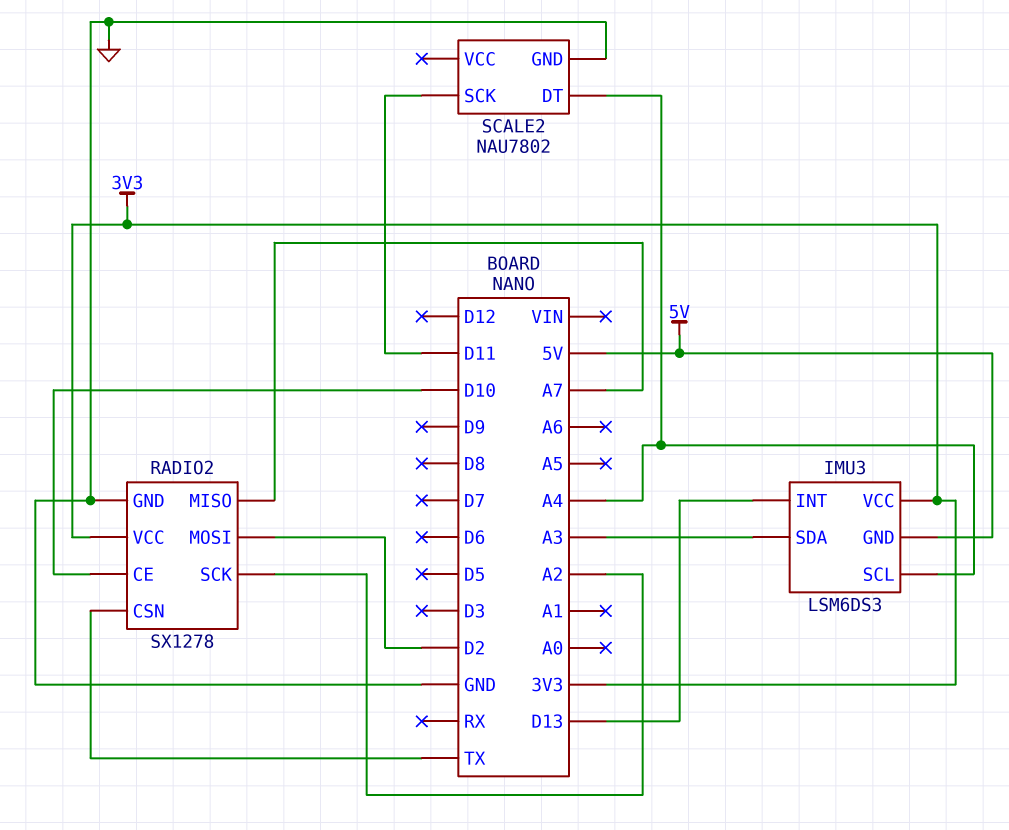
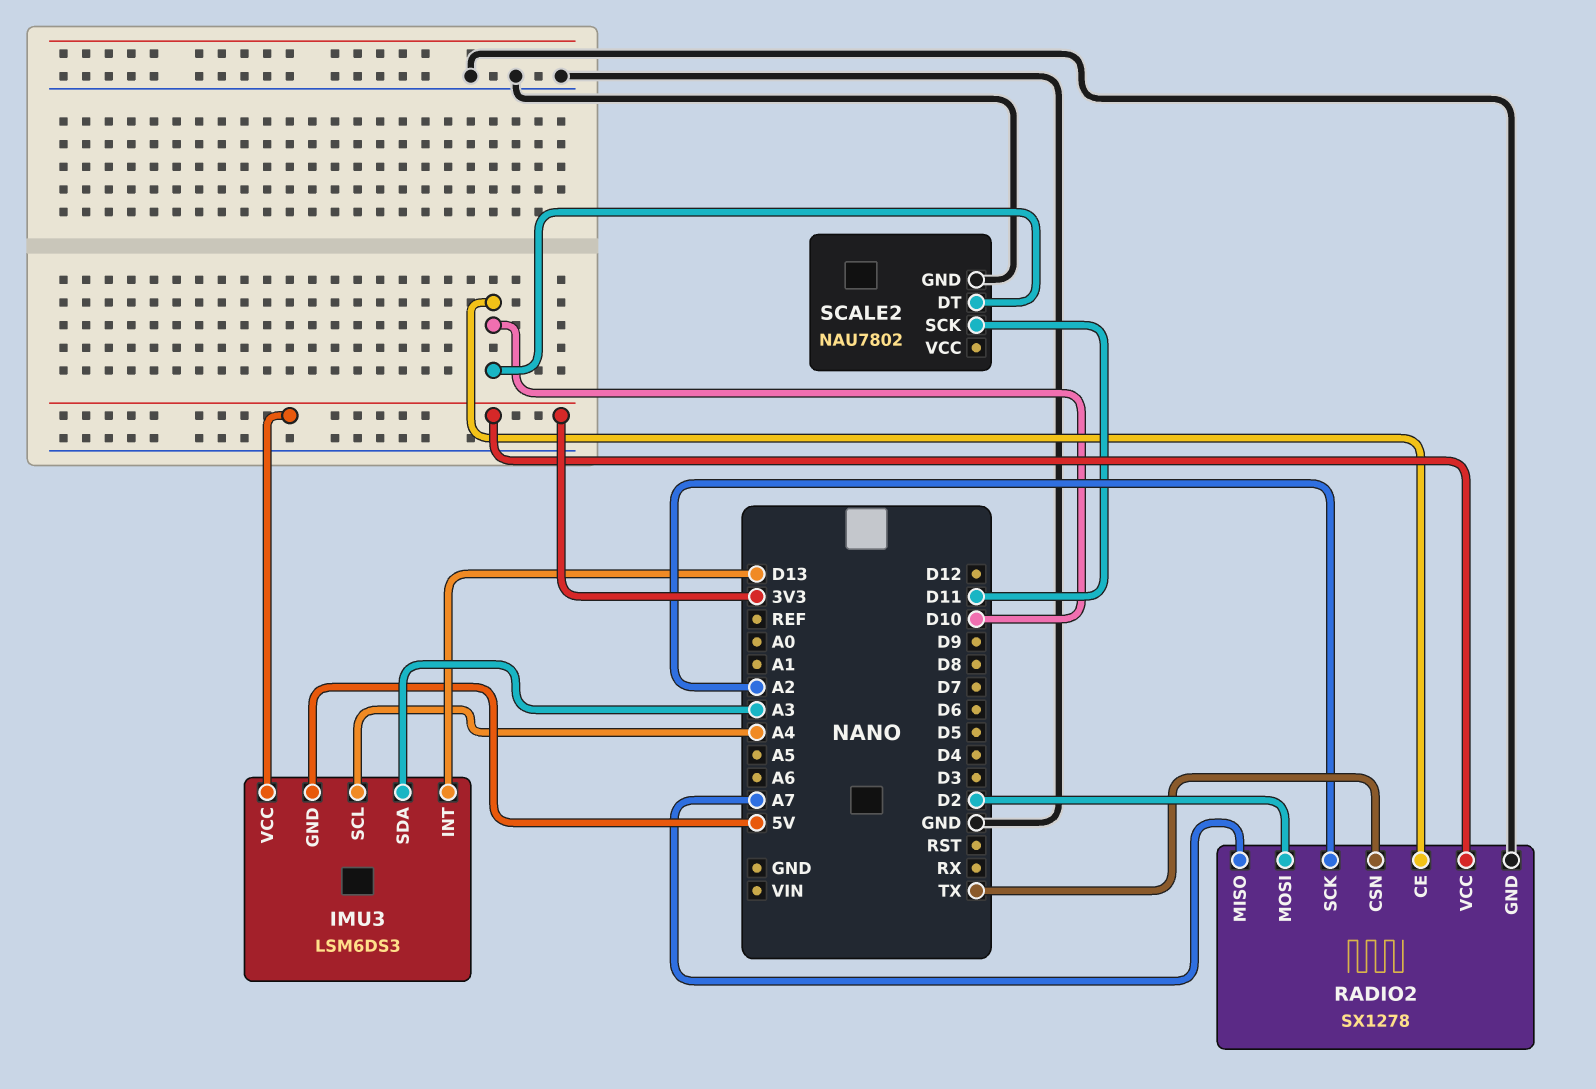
SCALE2 pin DT: A4 -> D10

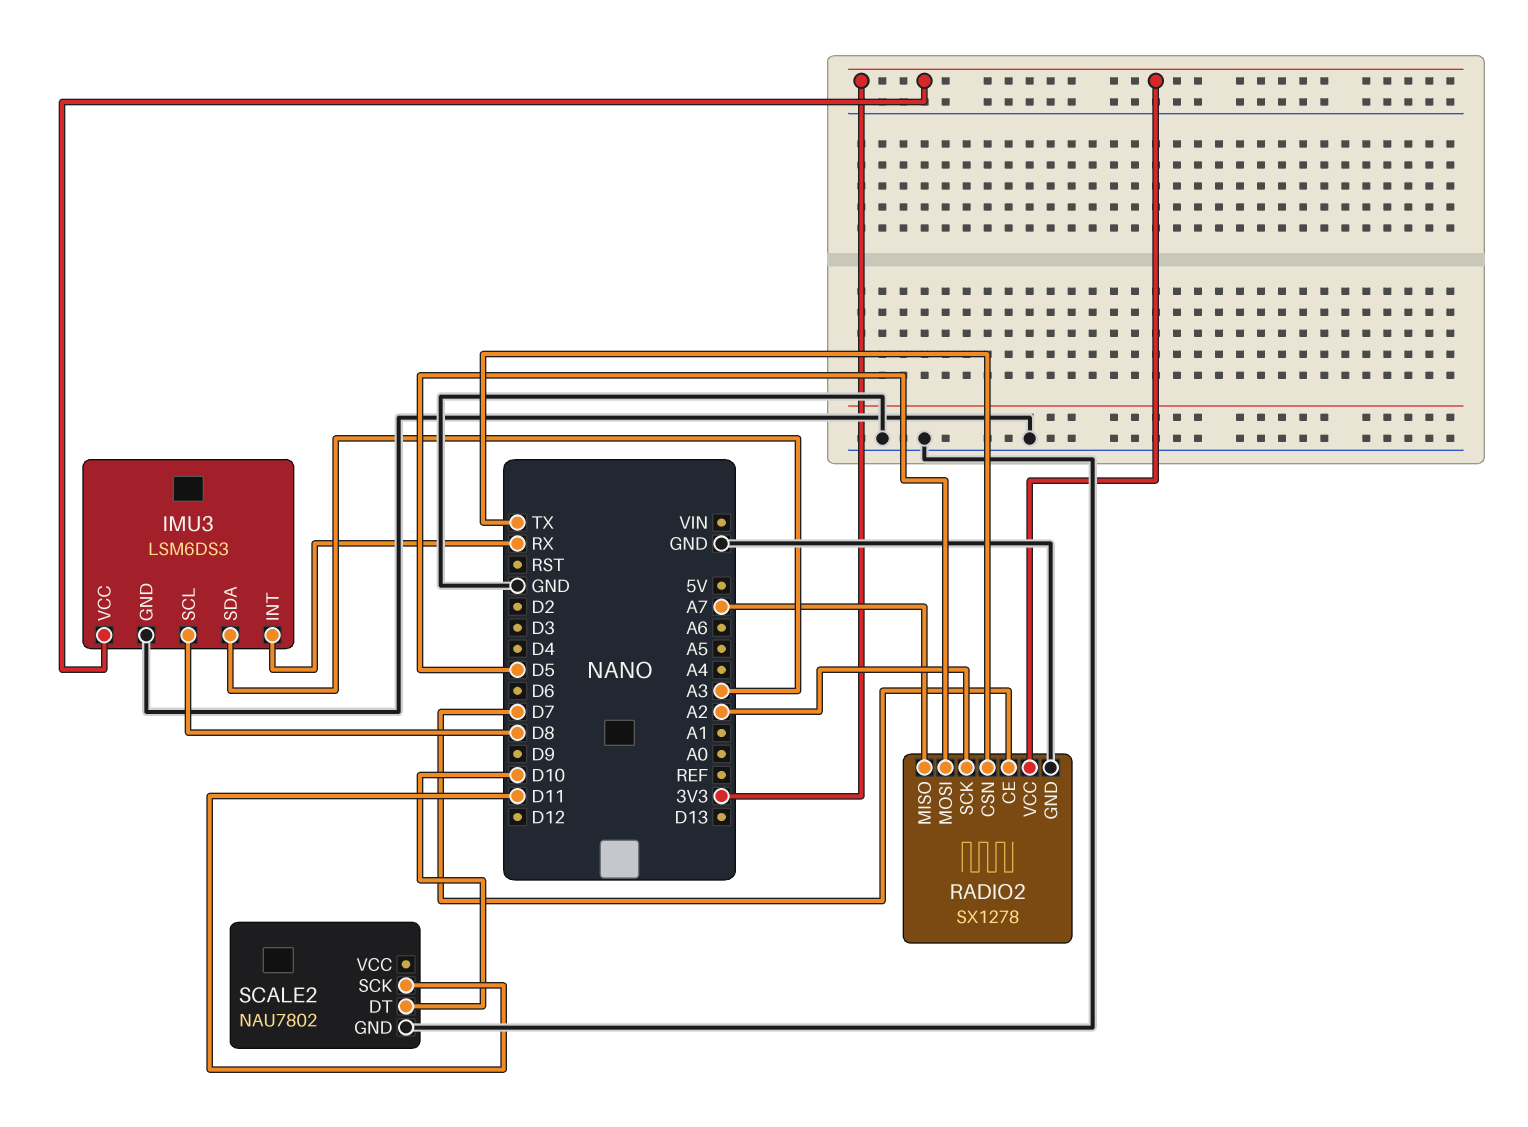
IMU3 pin GND: 5V -> GND
IMU3 pin INT: D13 -> RX
IMU3 pin SCL: A4 -> D8
RADIO2 pin CE: D10 -> D7
RADIO2 pin MOSI: D2 -> D5

